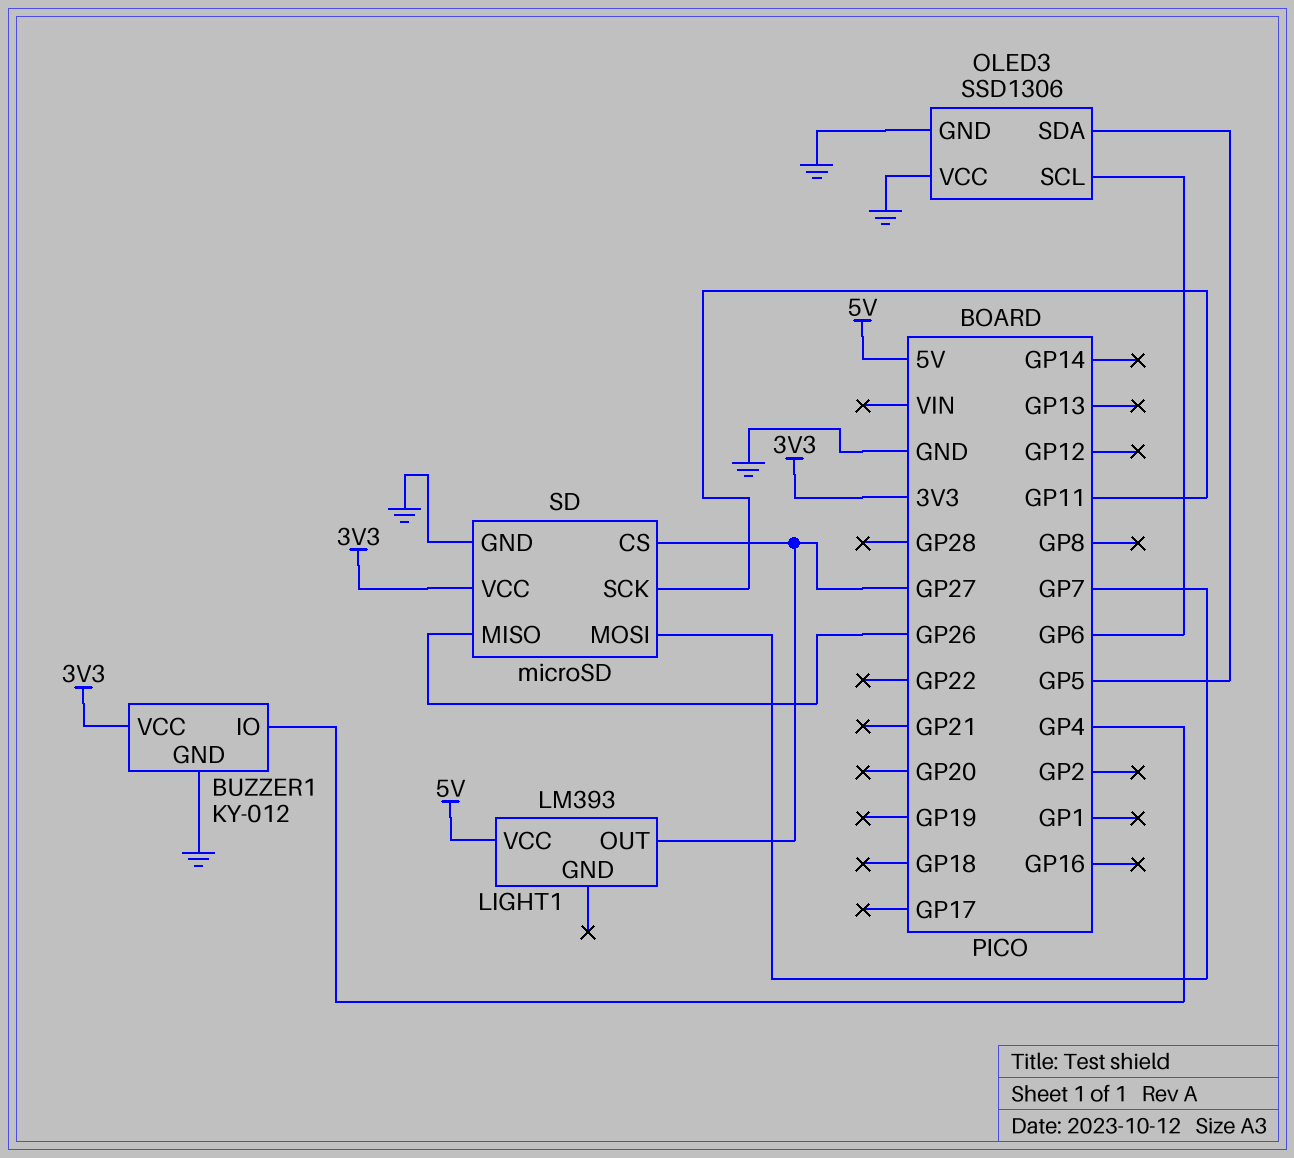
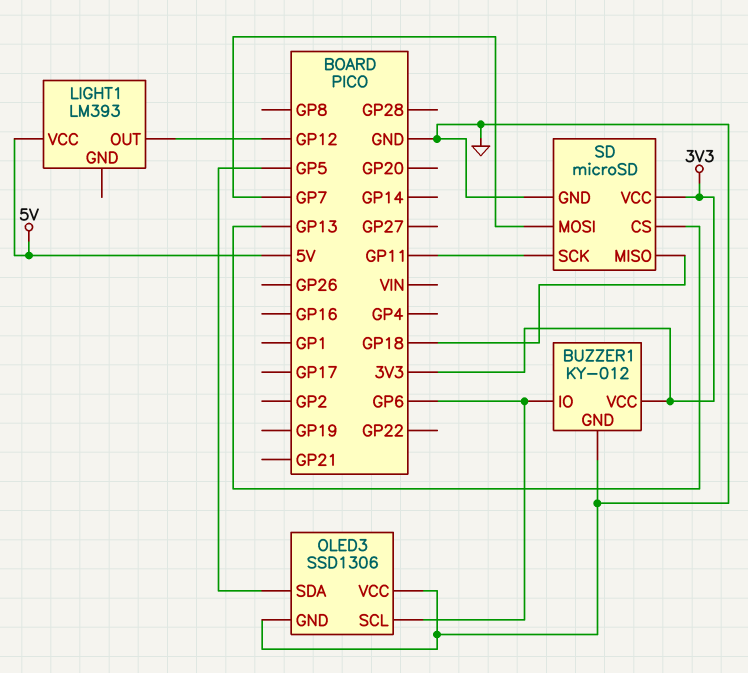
BUZZER1 pin IO: GP4 -> GP6
LIGHT1 pin OUT: GP27 -> GP12
SD pin CS: GP27 -> GP13
SD pin MISO: GP26 -> GP18

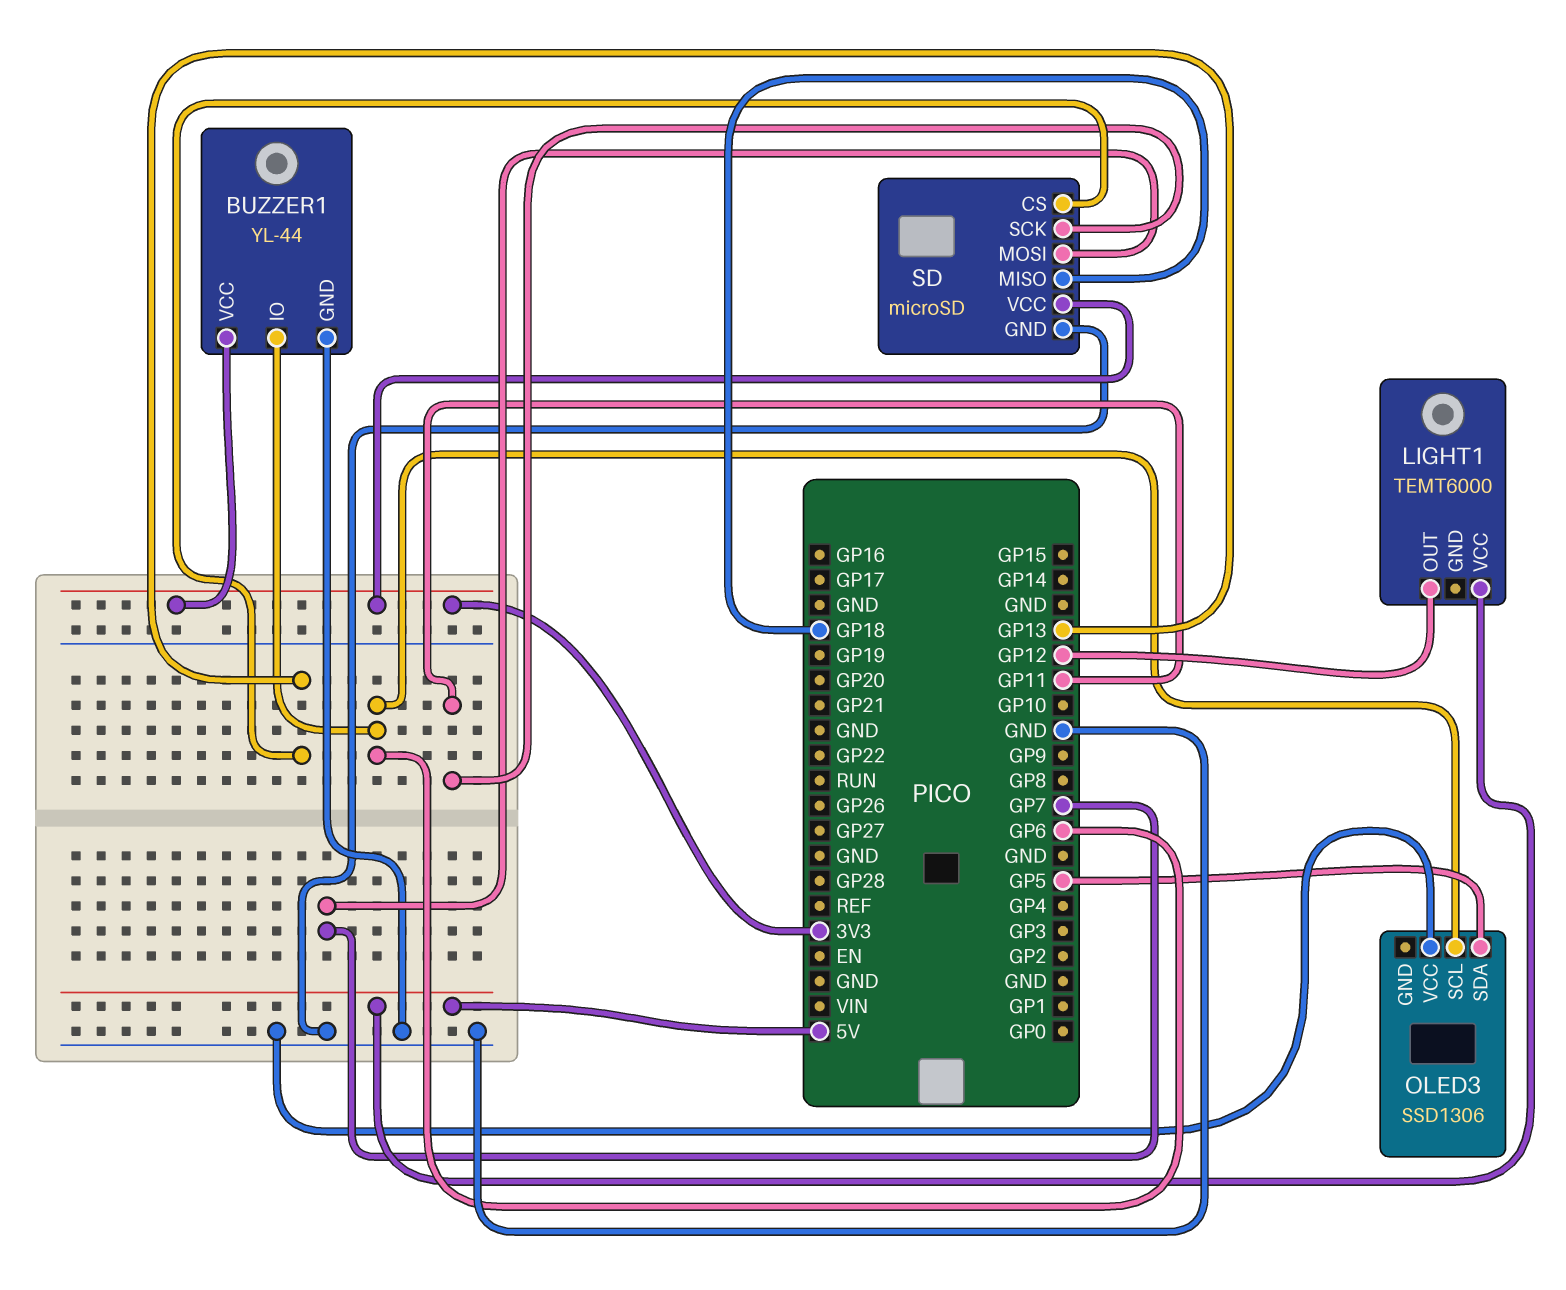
BUZZER1: KY-012 -> YL-44
LIGHT1: LM393 -> TEMT6000
OLED3 pin GND: GND -> none

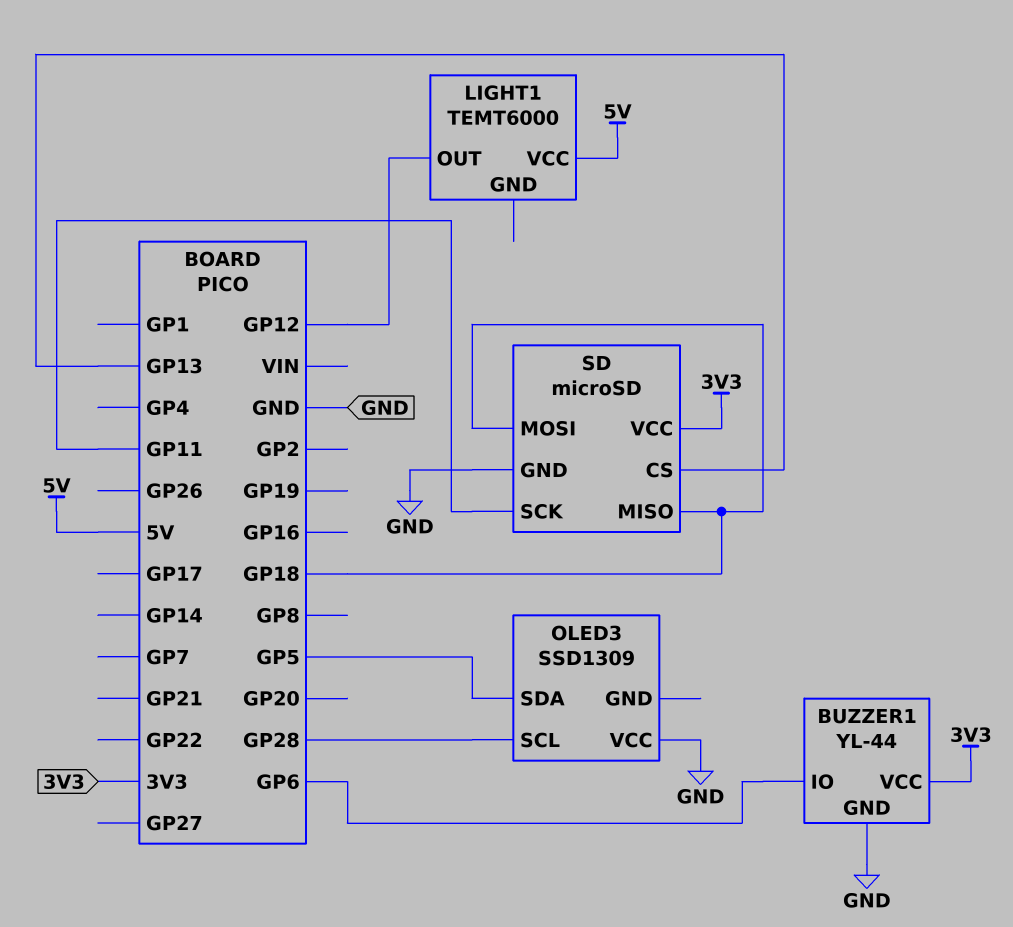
OLED3: SSD1306 -> SSD1309
OLED3 pin SCL: GP6 -> GP28
SD pin MOSI: GP7 -> GP18

